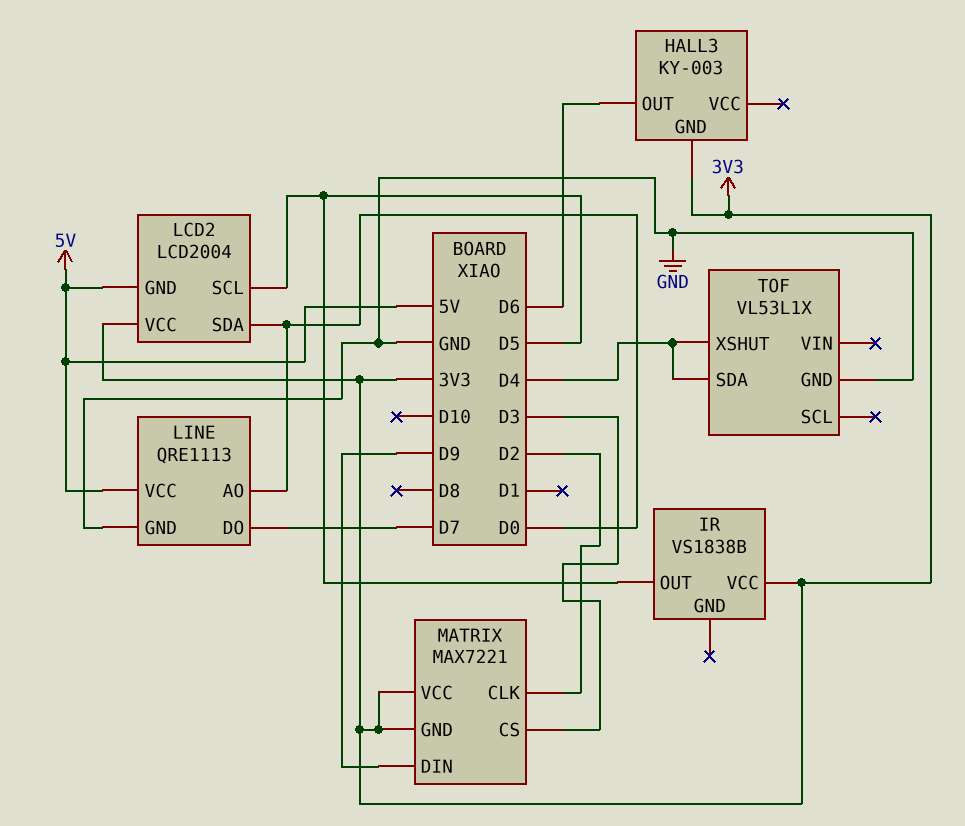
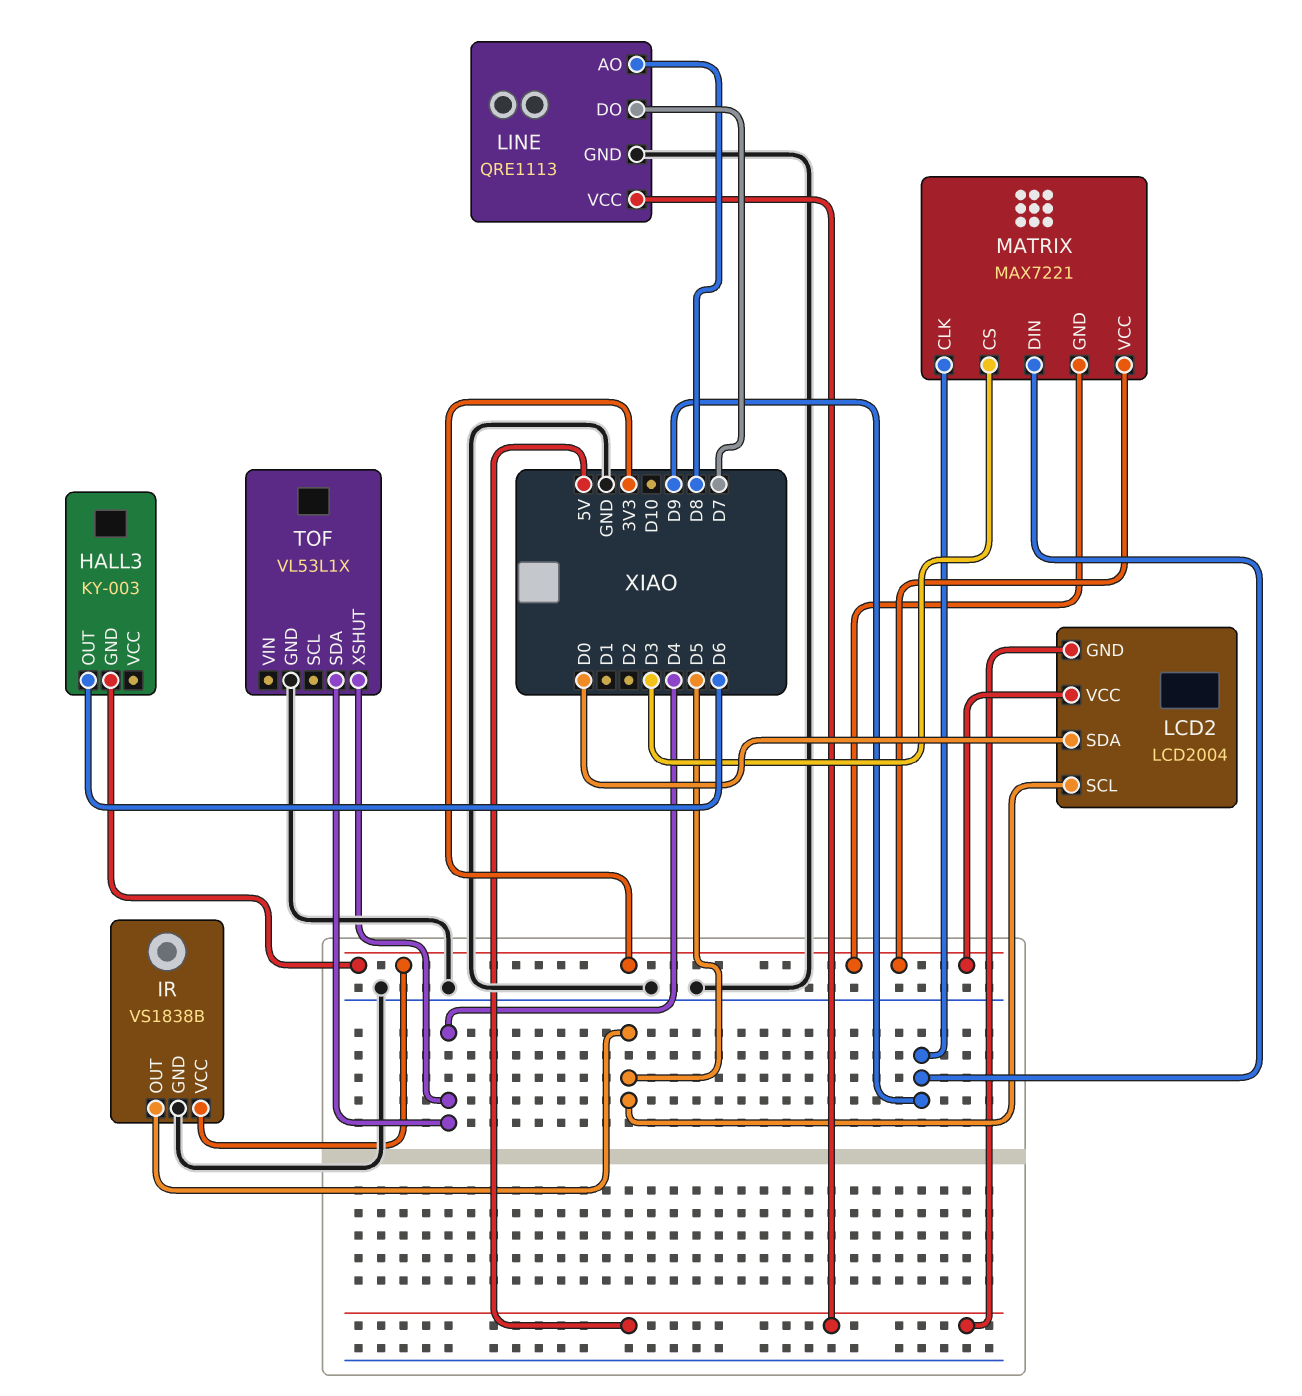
IR pin GND: none -> GND
LINE pin AO: D0 -> D8
MATRIX pin CLK: D2 -> D9

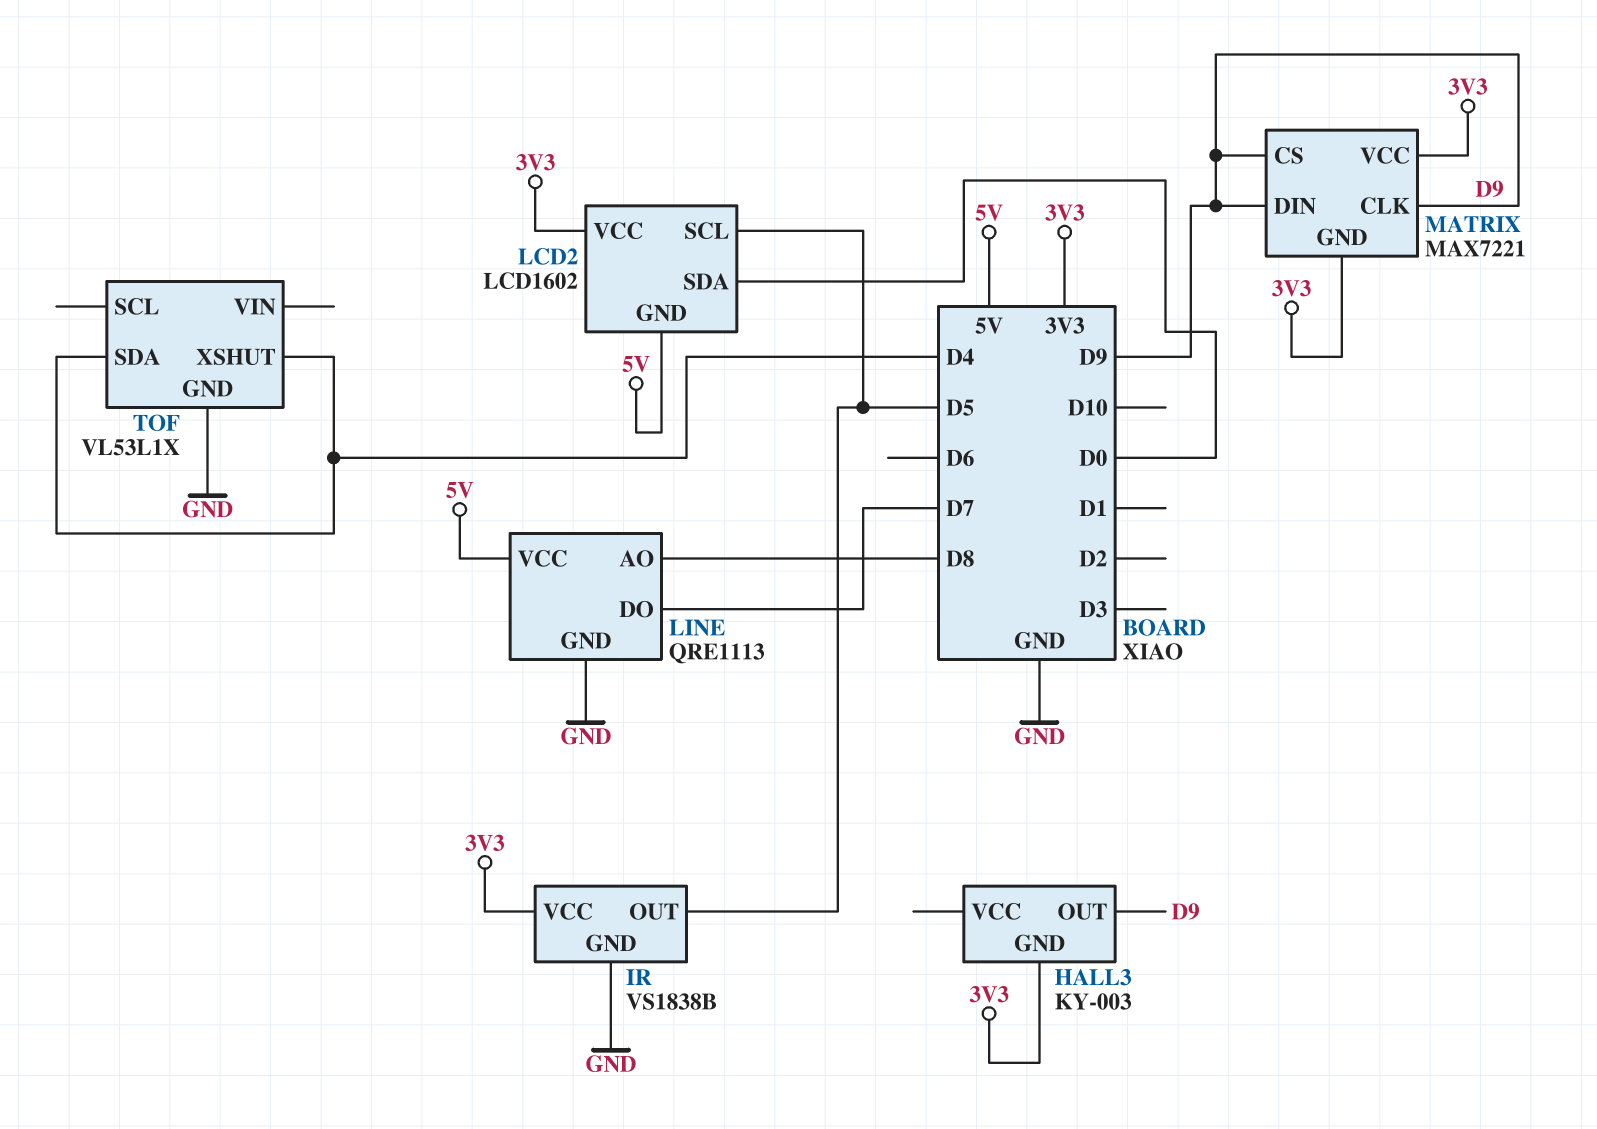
HALL3 pin OUT: D6 -> D9
LCD2: LCD2004 -> LCD1602
MATRIX pin CS: D3 -> D9

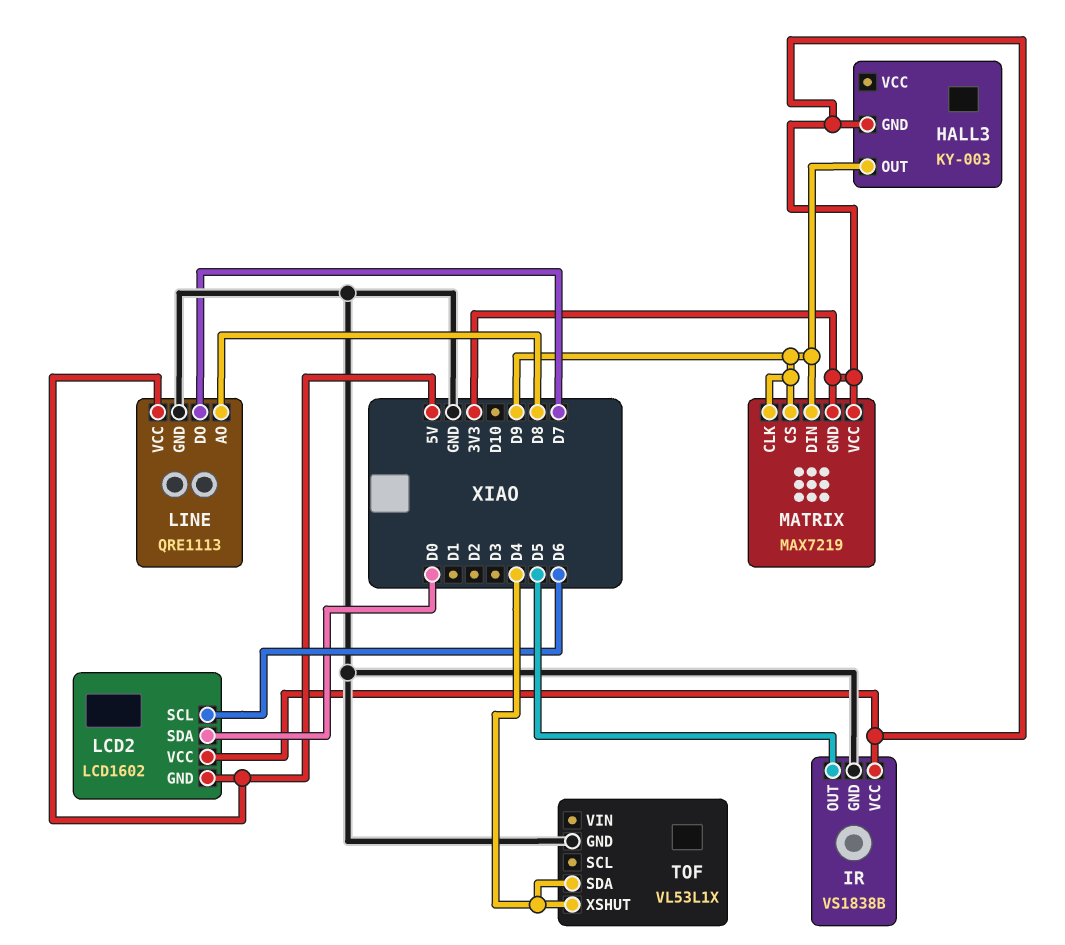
LCD2 pin SCL: D5 -> D6
MATRIX: MAX7221 -> MAX7219

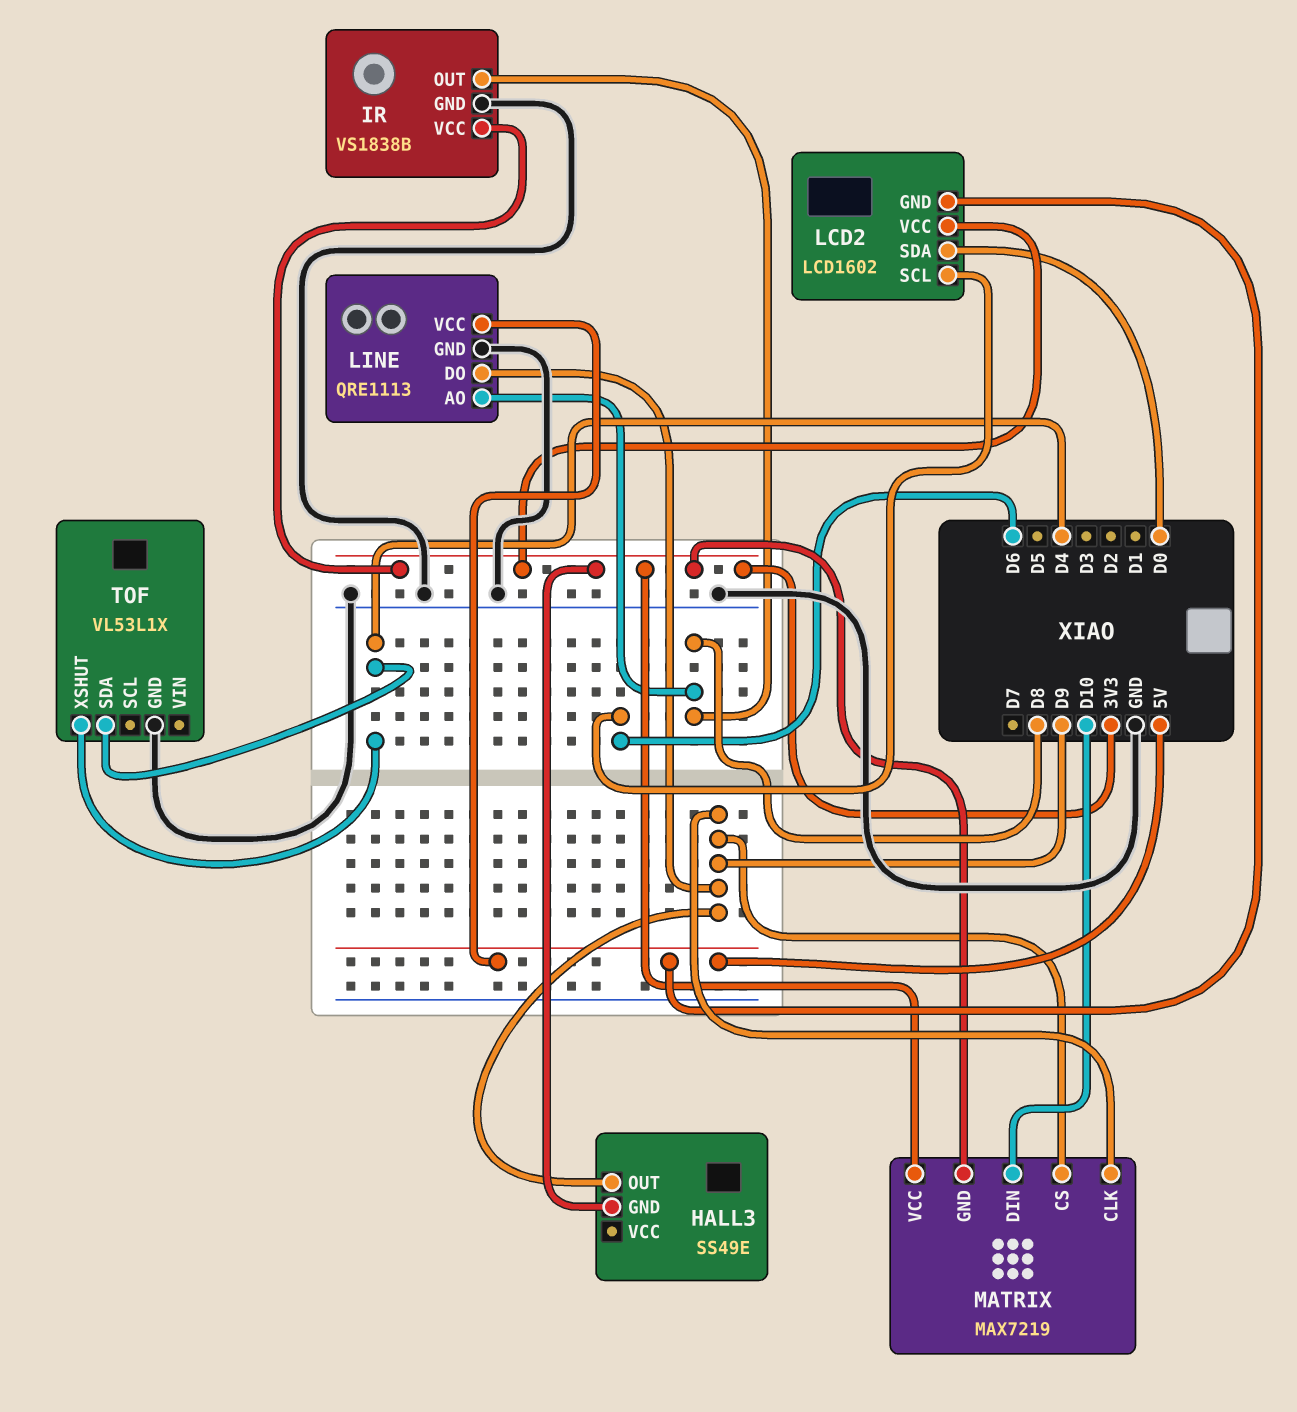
HALL3: KY-003 -> SS49E
IR pin OUT: D5 -> D8
LINE pin DO: D7 -> D9
MATRIX pin DIN: D9 -> D10

